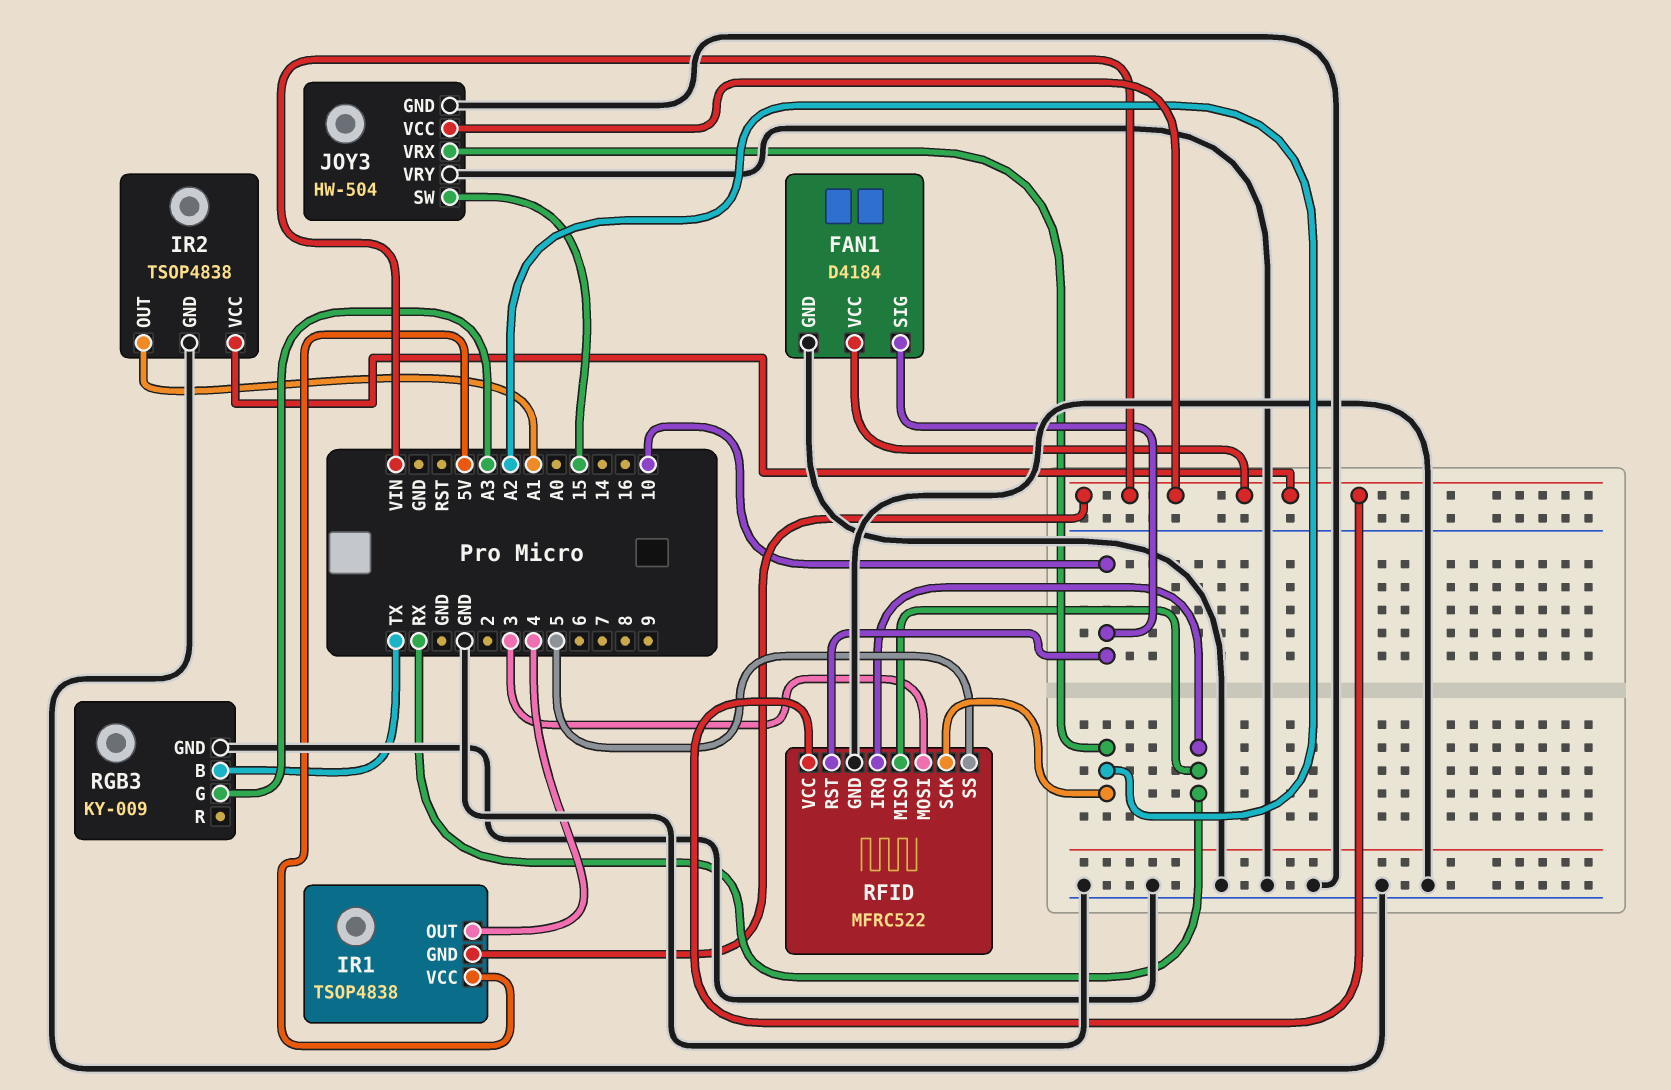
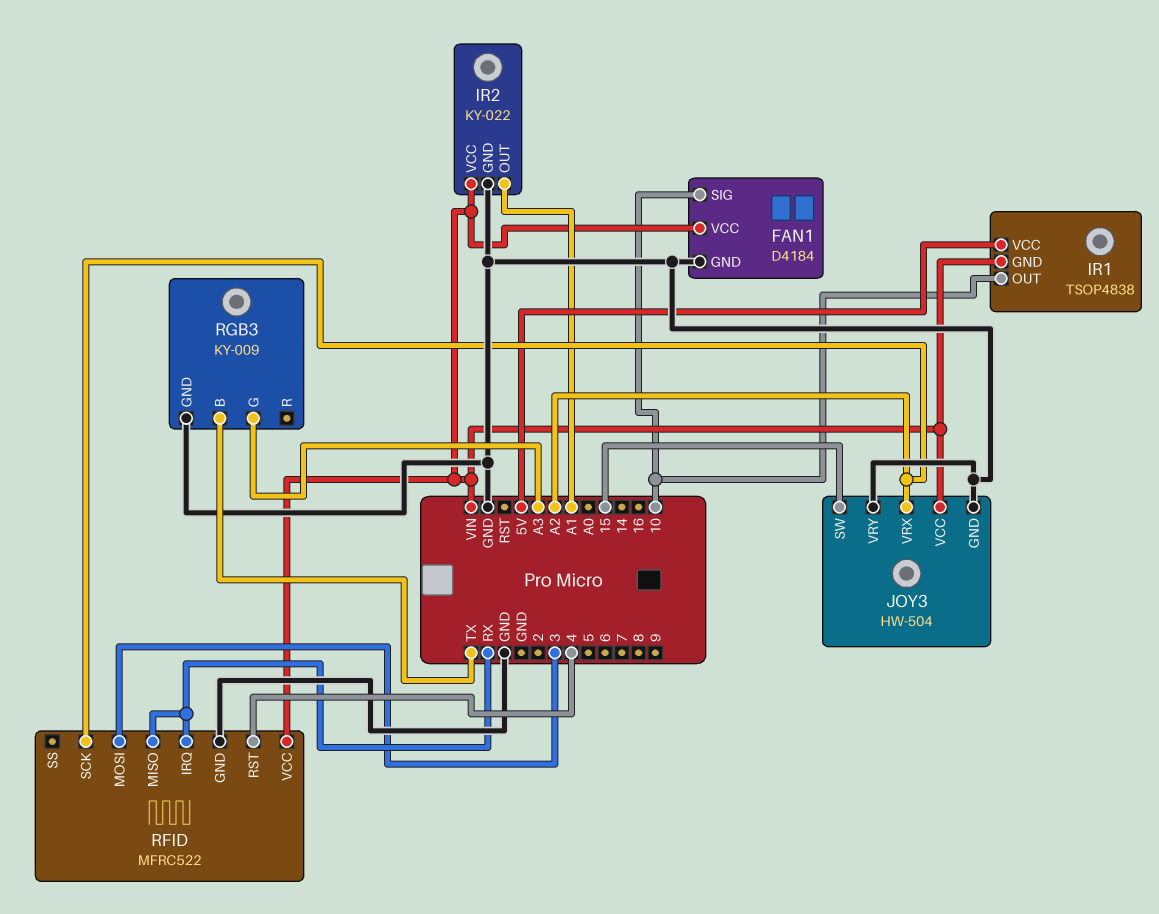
IR1 pin OUT: 4 -> 10
IR2: TSOP4838 -> KY-022
RFID pin RST: 10 -> 4
RFID pin SS: 5 -> none

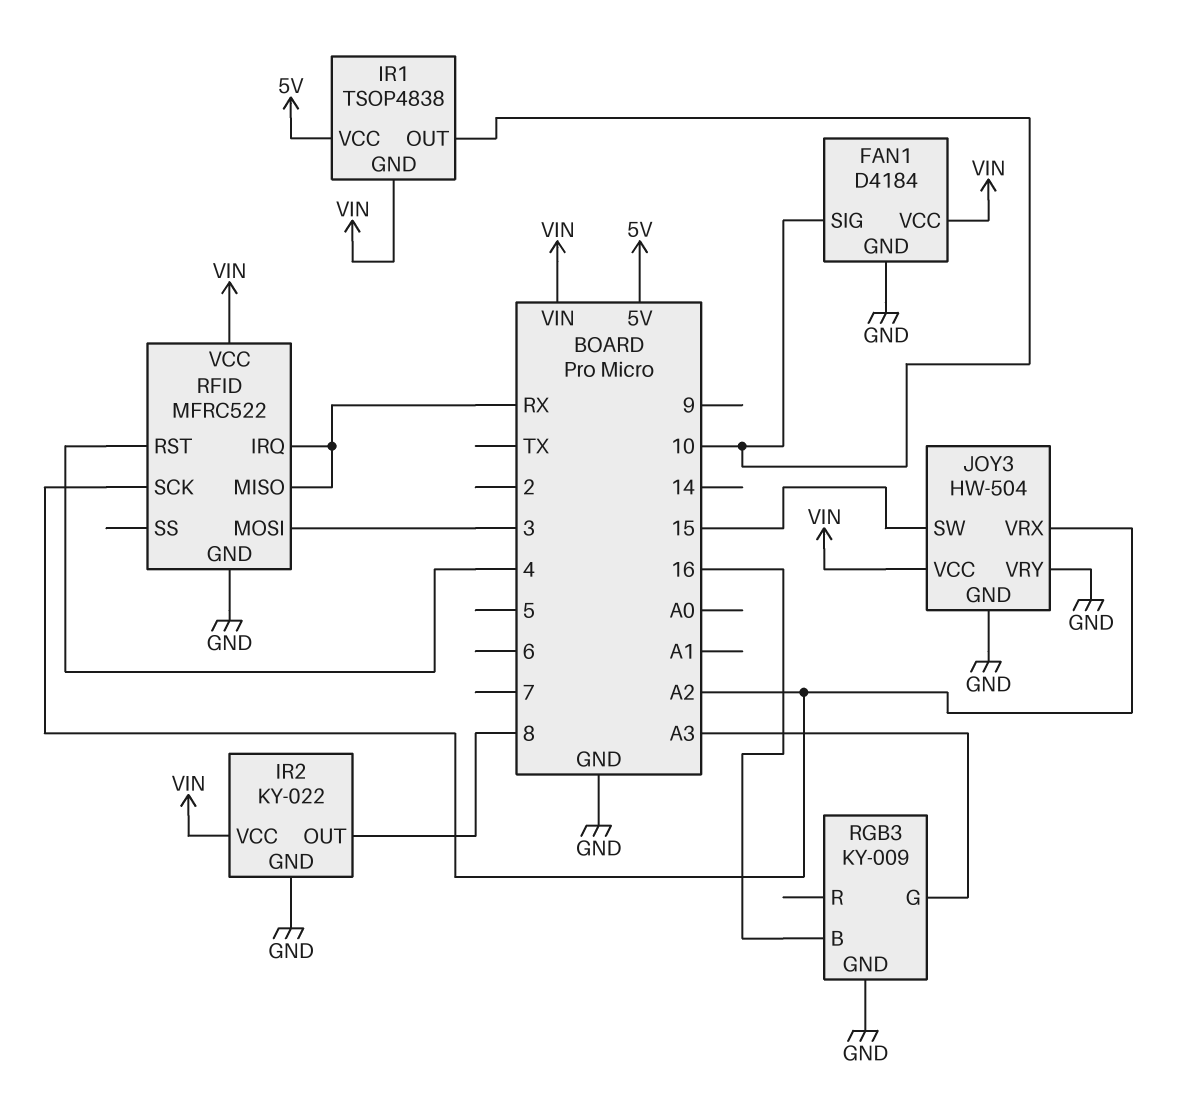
IR2 pin OUT: A1 -> 8
RGB3 pin B: TX -> 16

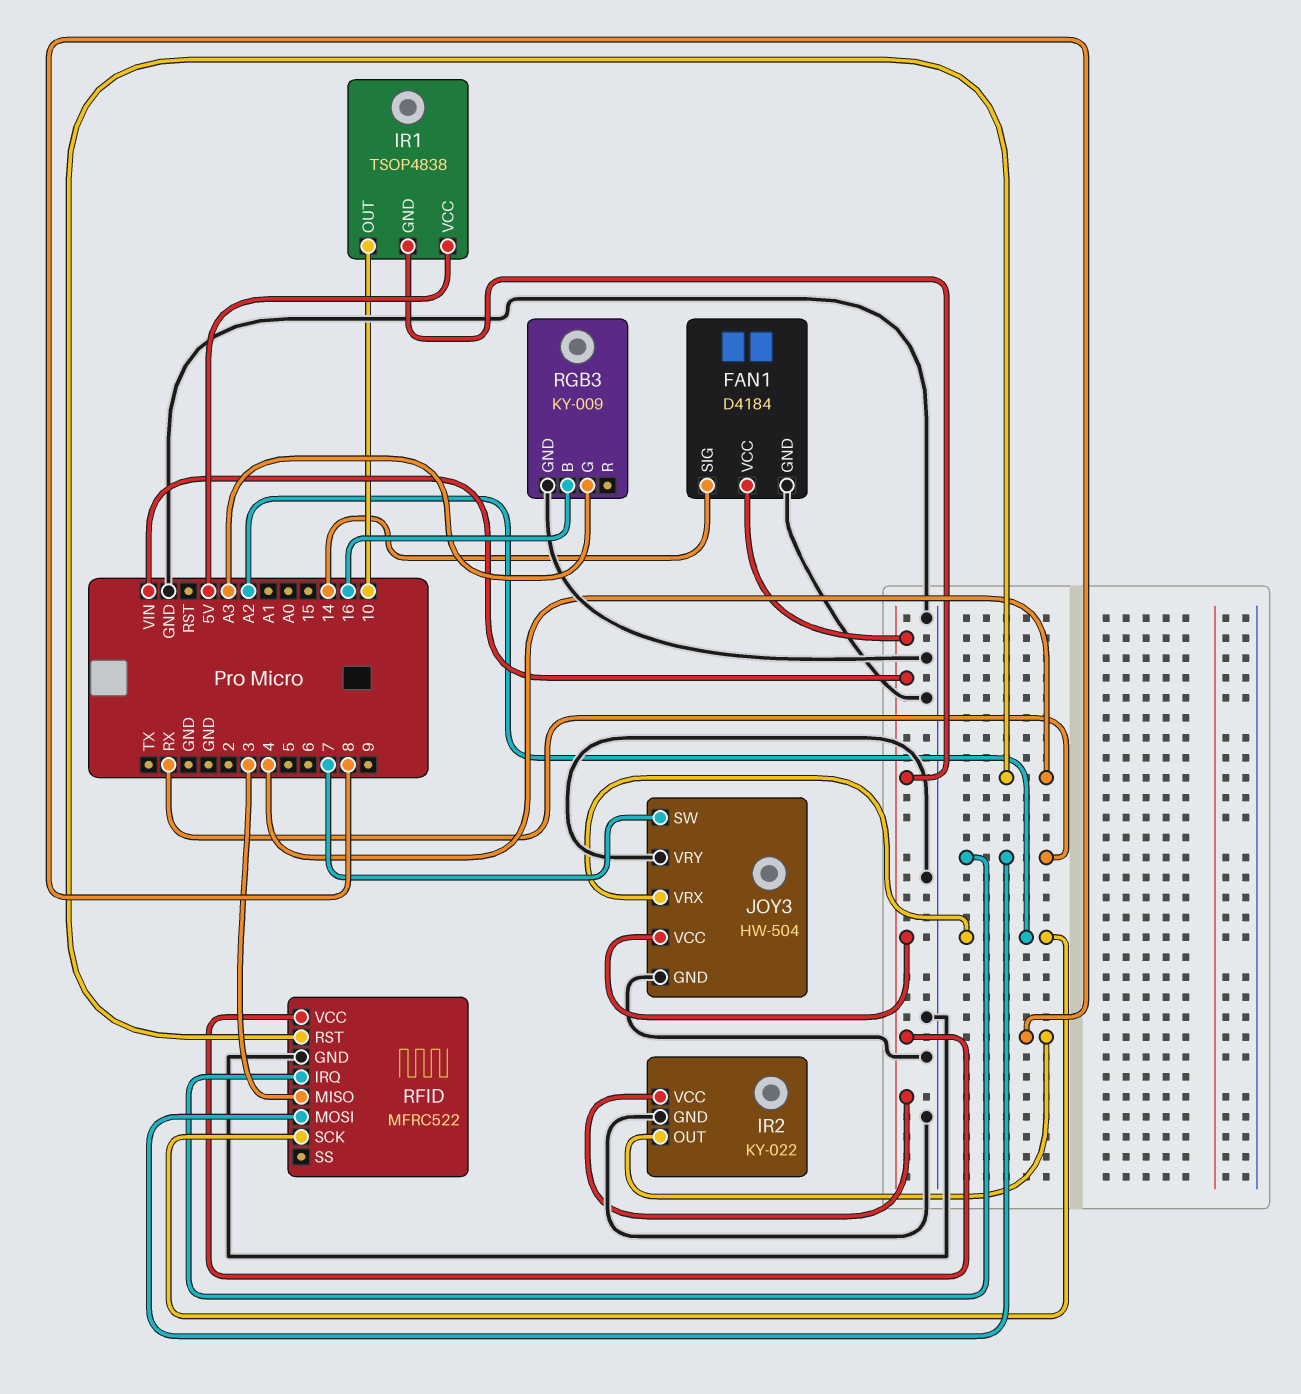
FAN1 pin SIG: 10 -> 14
JOY3 pin SW: 15 -> 7
RFID pin MISO: RX -> 3
RFID pin MOSI: 3 -> RX

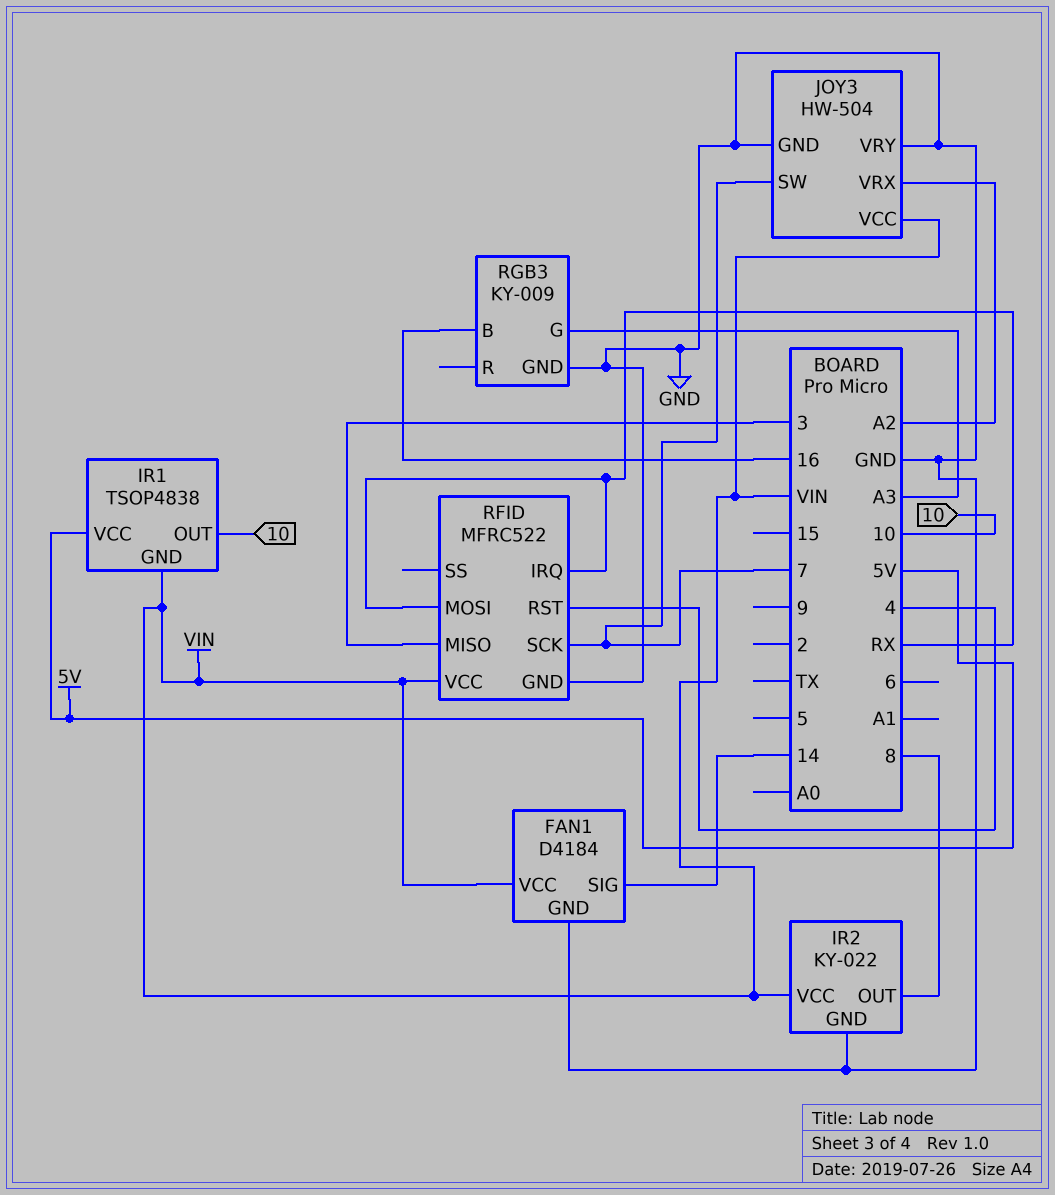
RFID pin SCK: A2 -> 7

